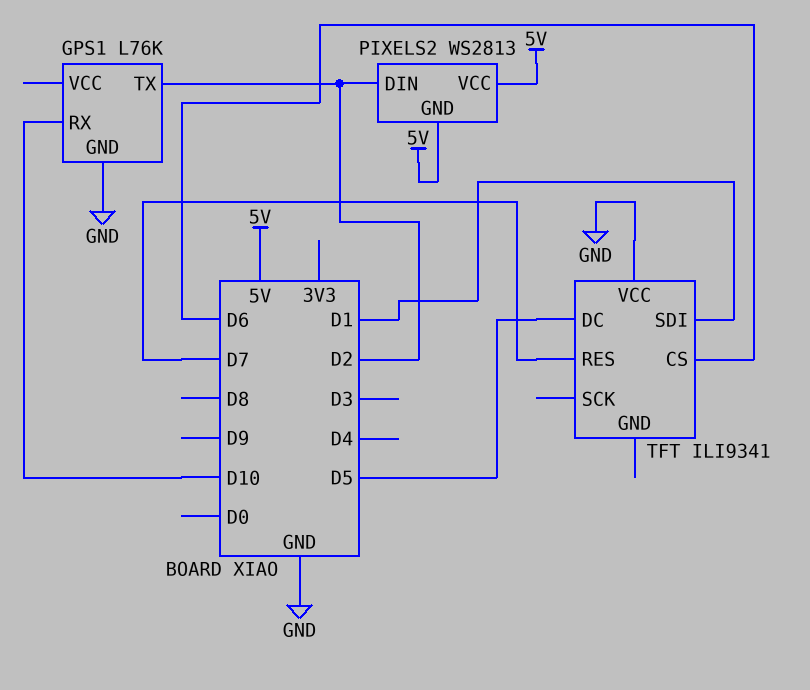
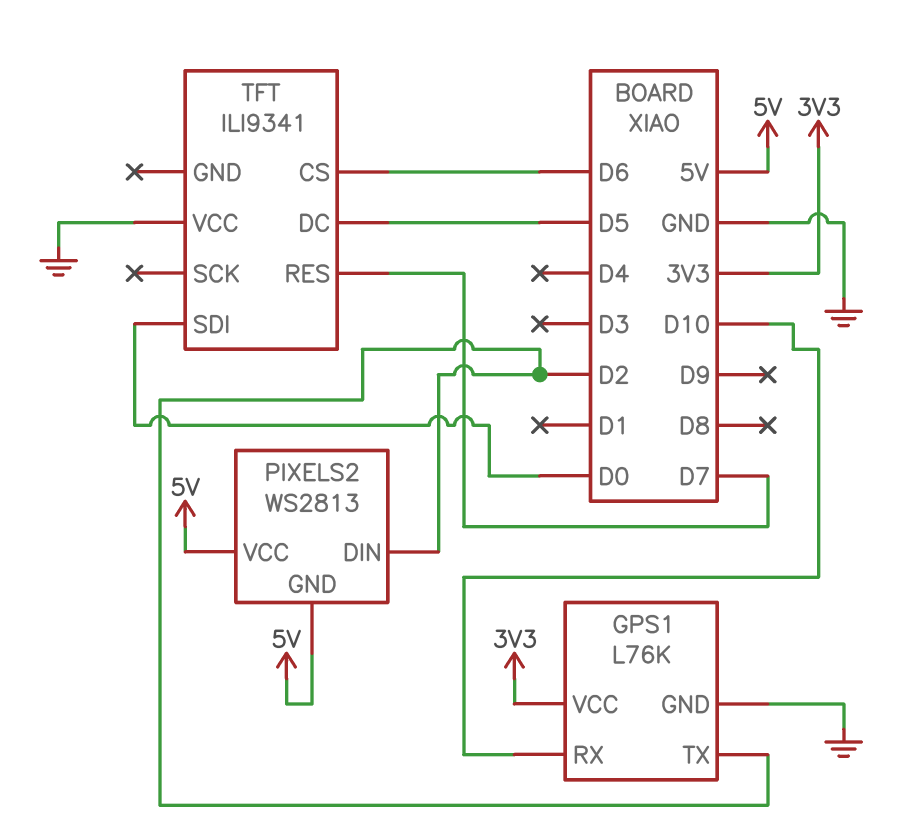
GPS1 pin VCC: none -> 3V3
TFT pin SDI: D1 -> D0

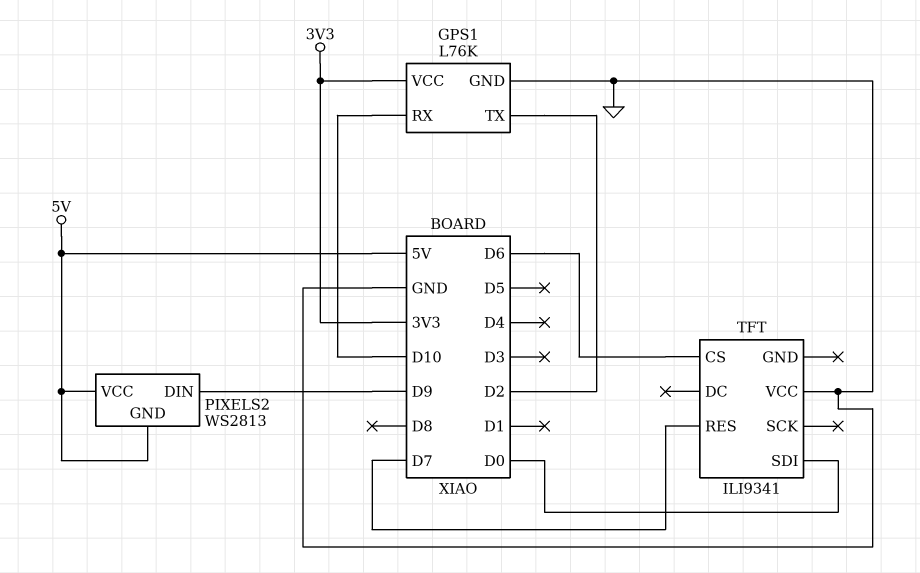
PIXELS2 pin DIN: D2 -> D9
TFT pin DC: D5 -> none

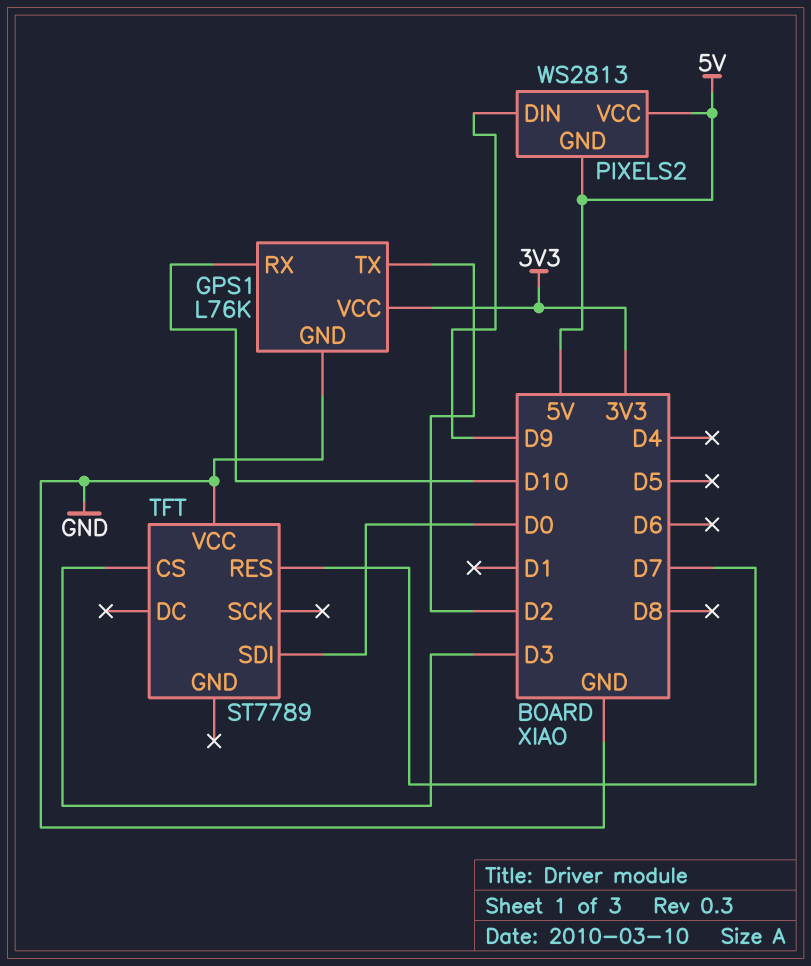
TFT: ILI9341 -> ST7789
TFT pin CS: D6 -> D3

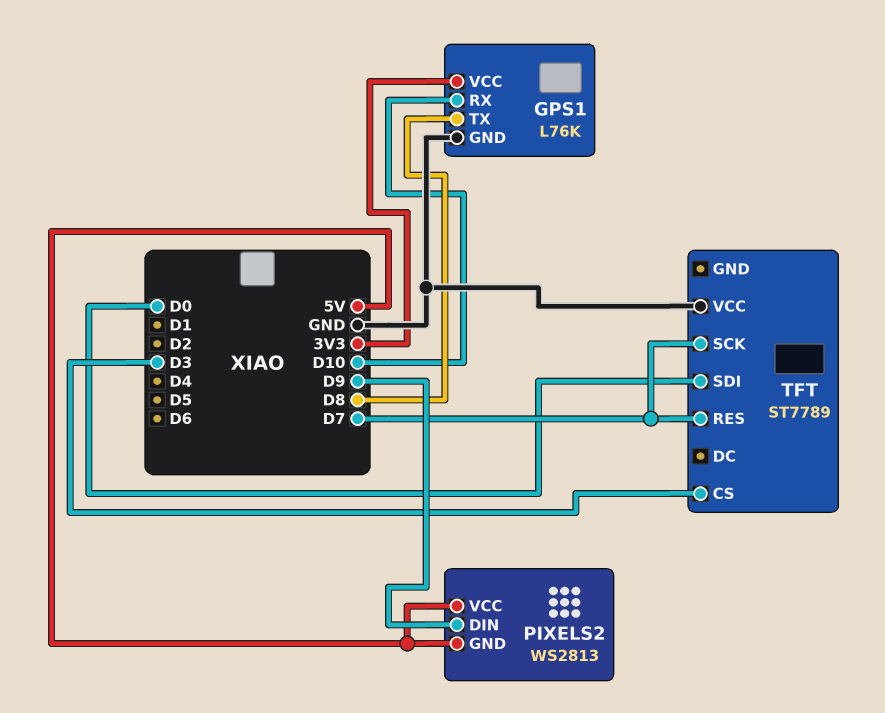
GPS1 pin TX: D2 -> D8
TFT pin SCK: none -> D7

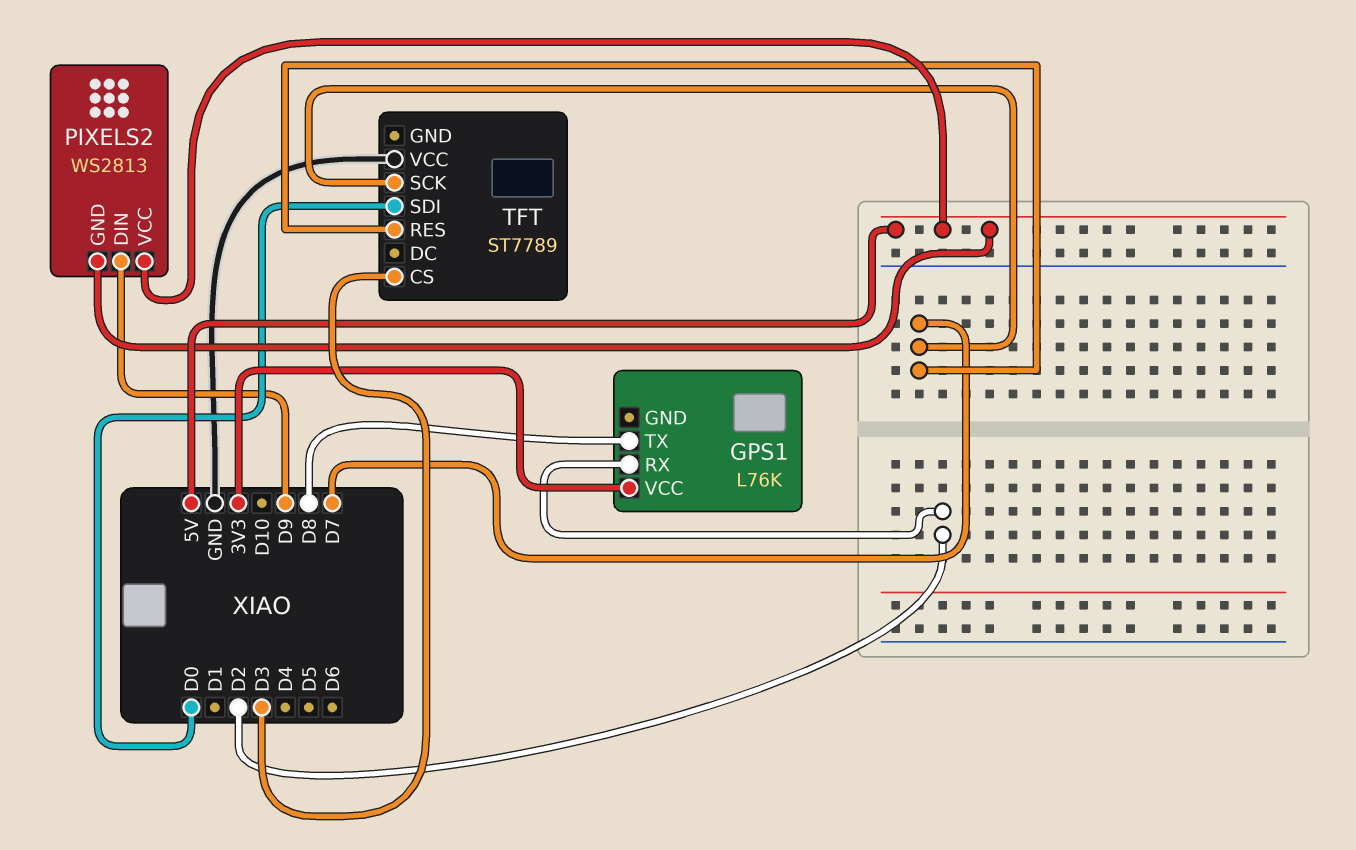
GPS1 pin GND: GND -> none
GPS1 pin RX: D10 -> D2

